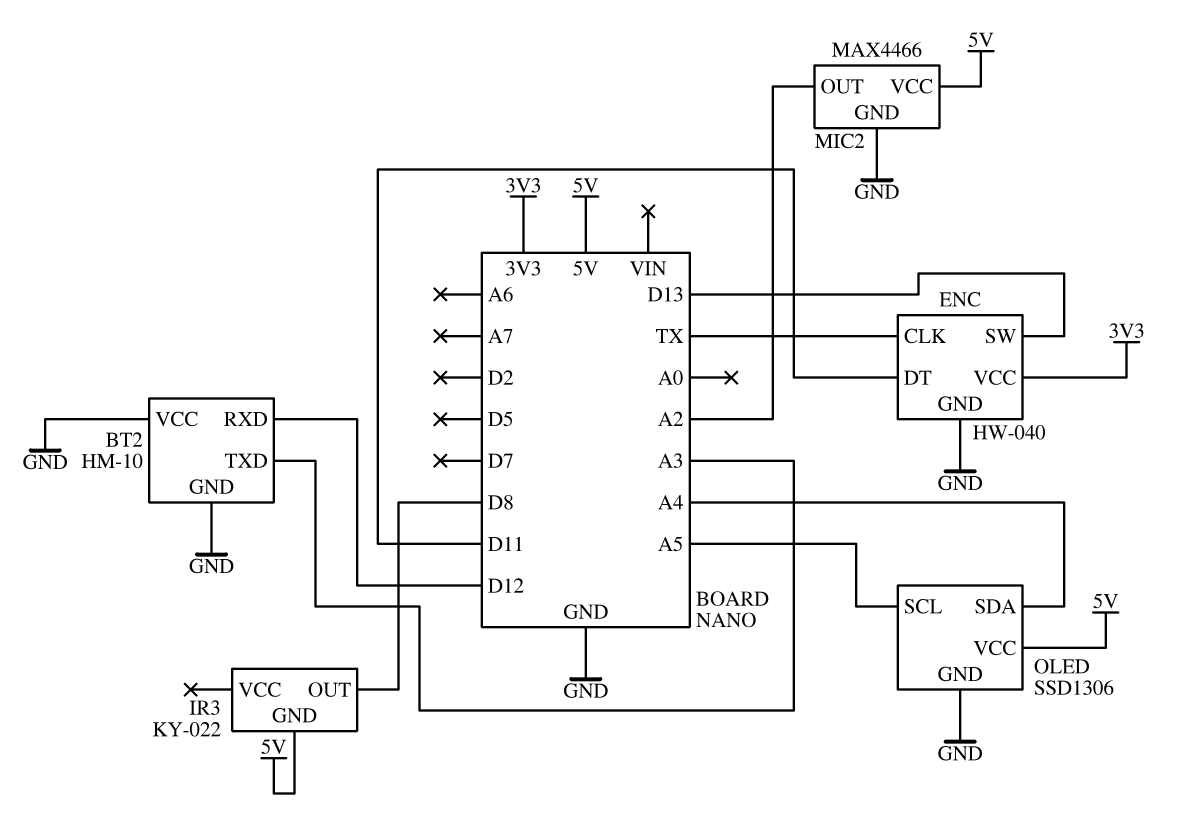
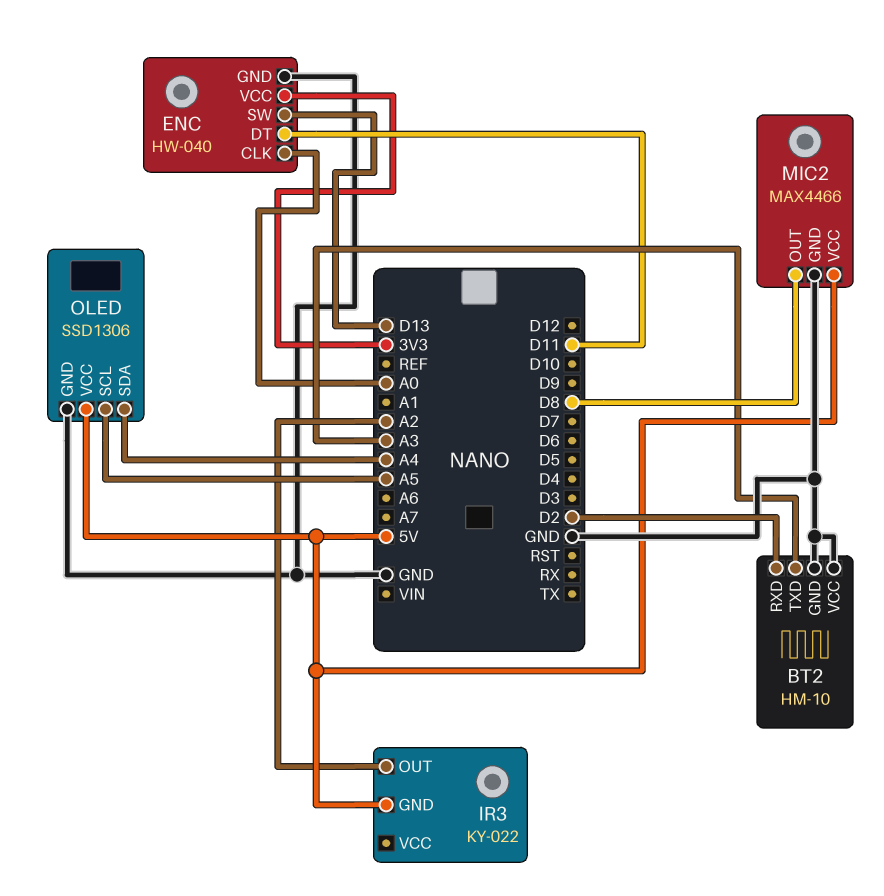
BT2 pin RXD: D12 -> D2
ENC pin CLK: TX -> A0
IR3 pin OUT: D8 -> A2
MIC2 pin OUT: A2 -> D8

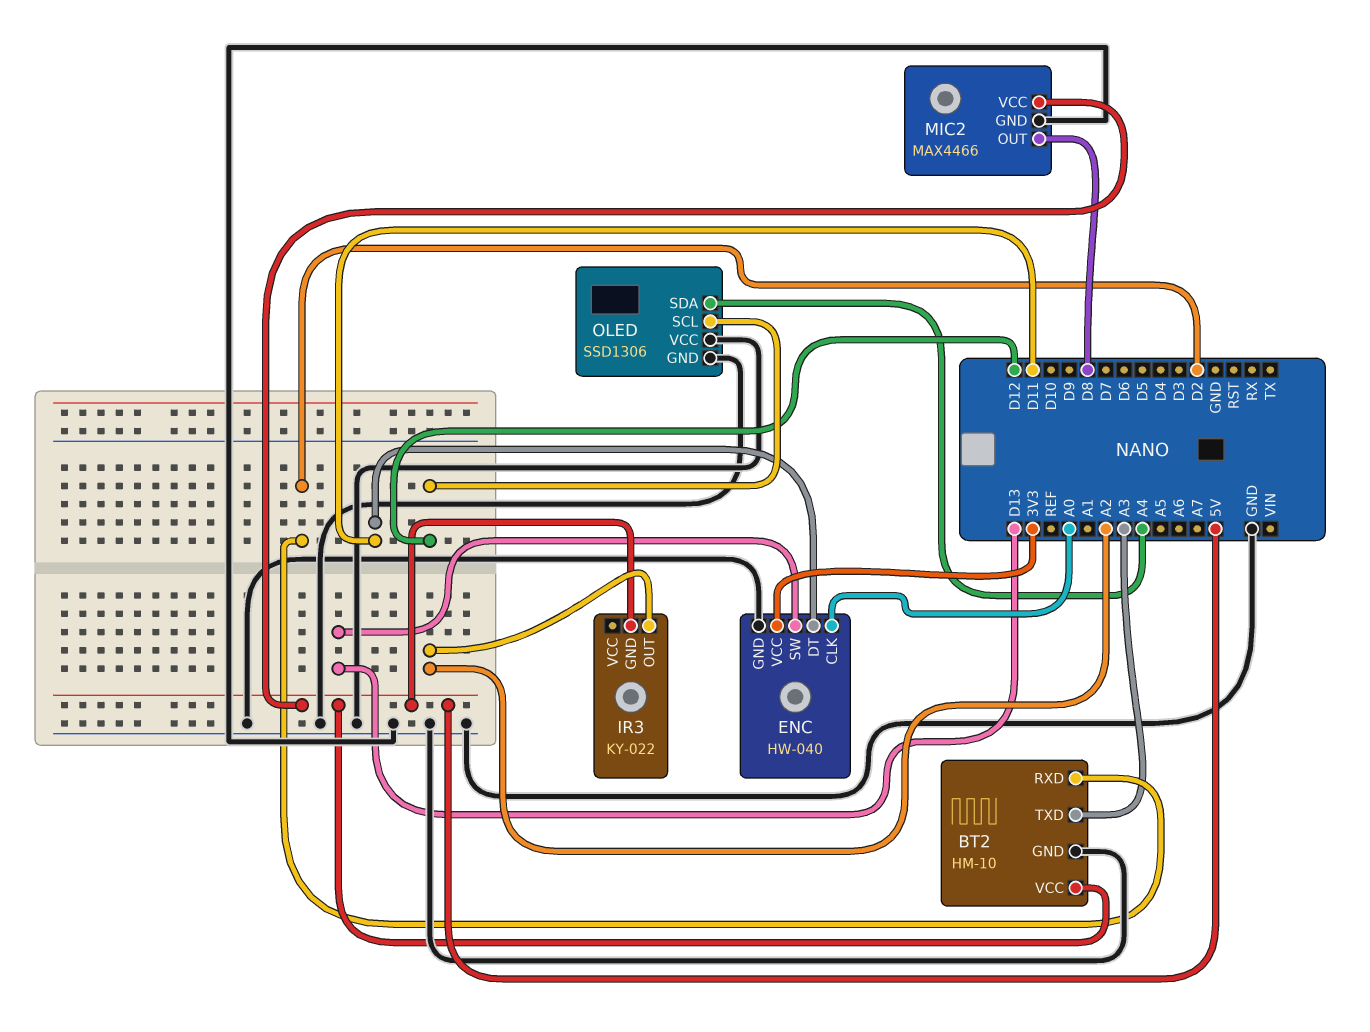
BT2 pin VCC: GND -> 5V
OLED pin SCL: A5 -> D12
OLED pin VCC: 5V -> GND

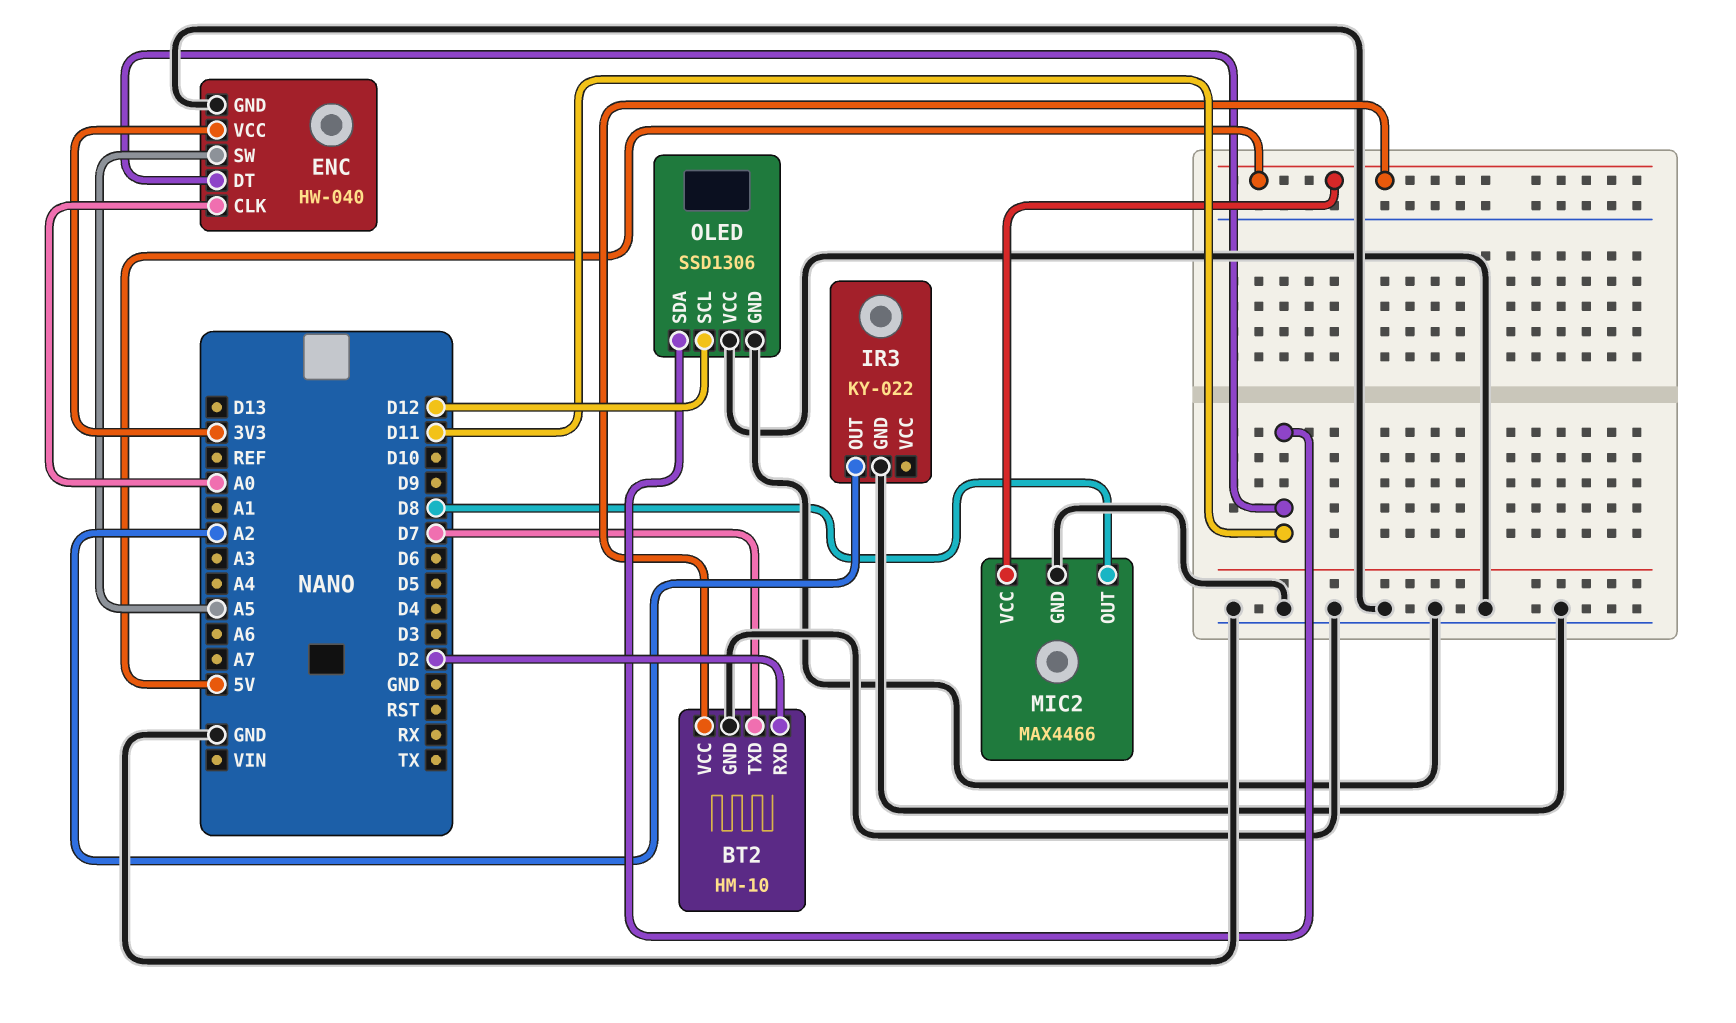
BT2 pin TXD: A3 -> D7
ENC pin SW: D13 -> A5
IR3 pin GND: 5V -> GND
OLED pin SDA: A4 -> D11

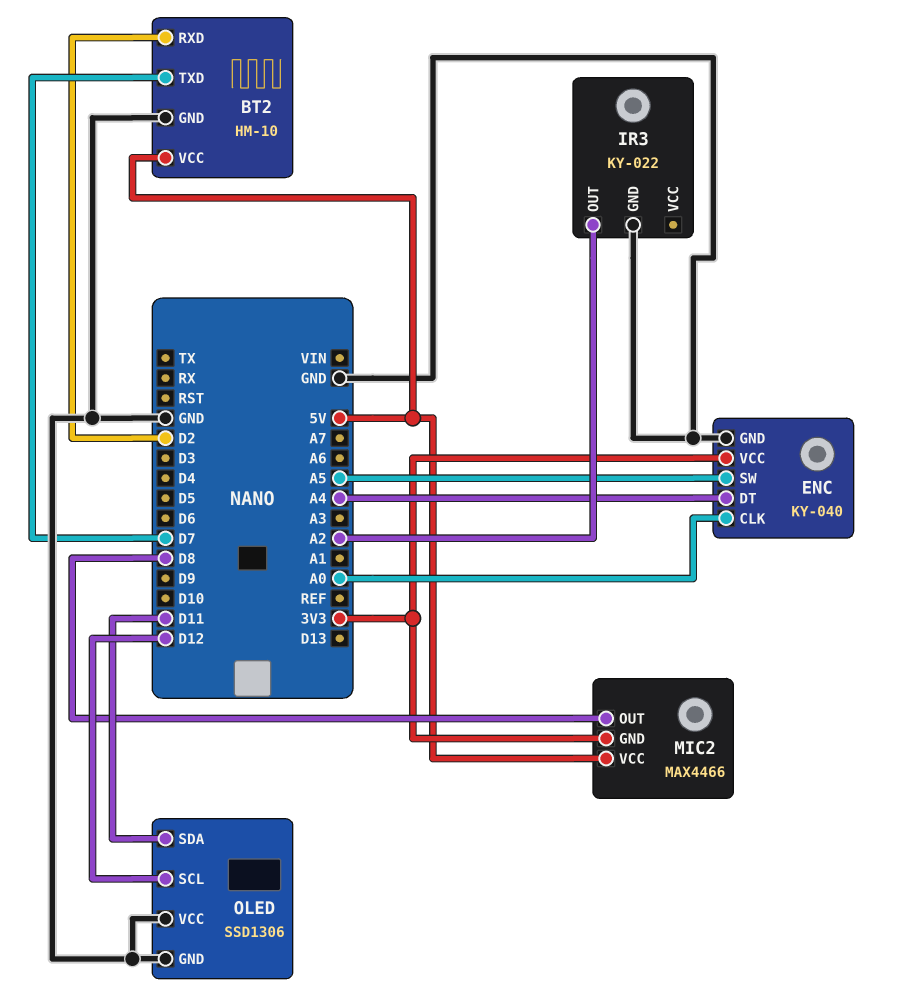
ENC: HW-040 -> KY-040
ENC pin DT: D11 -> A4
MIC2 pin GND: GND -> 3V3

